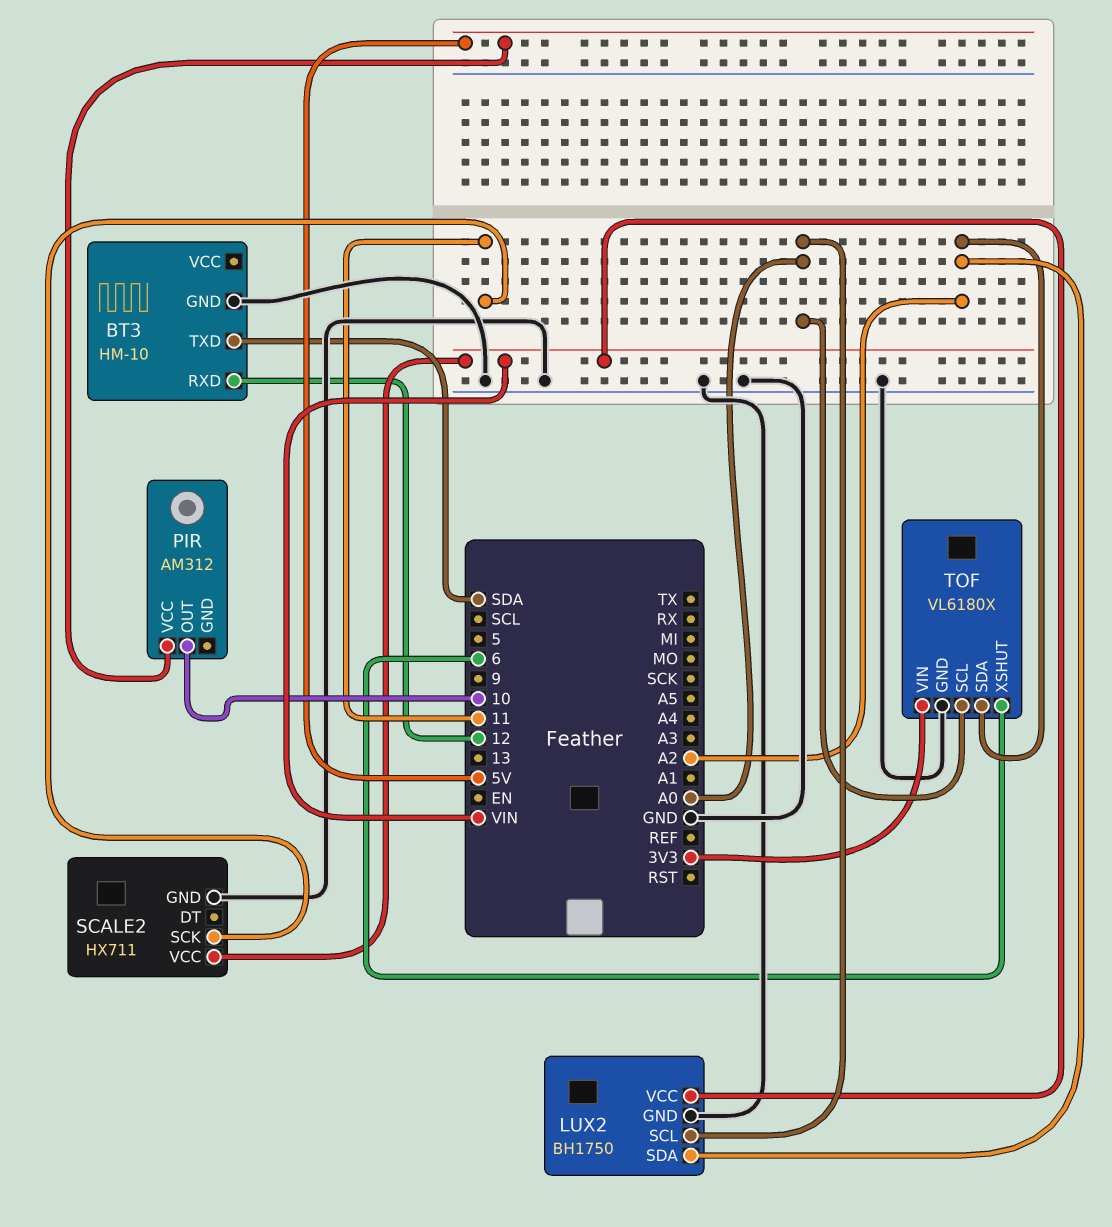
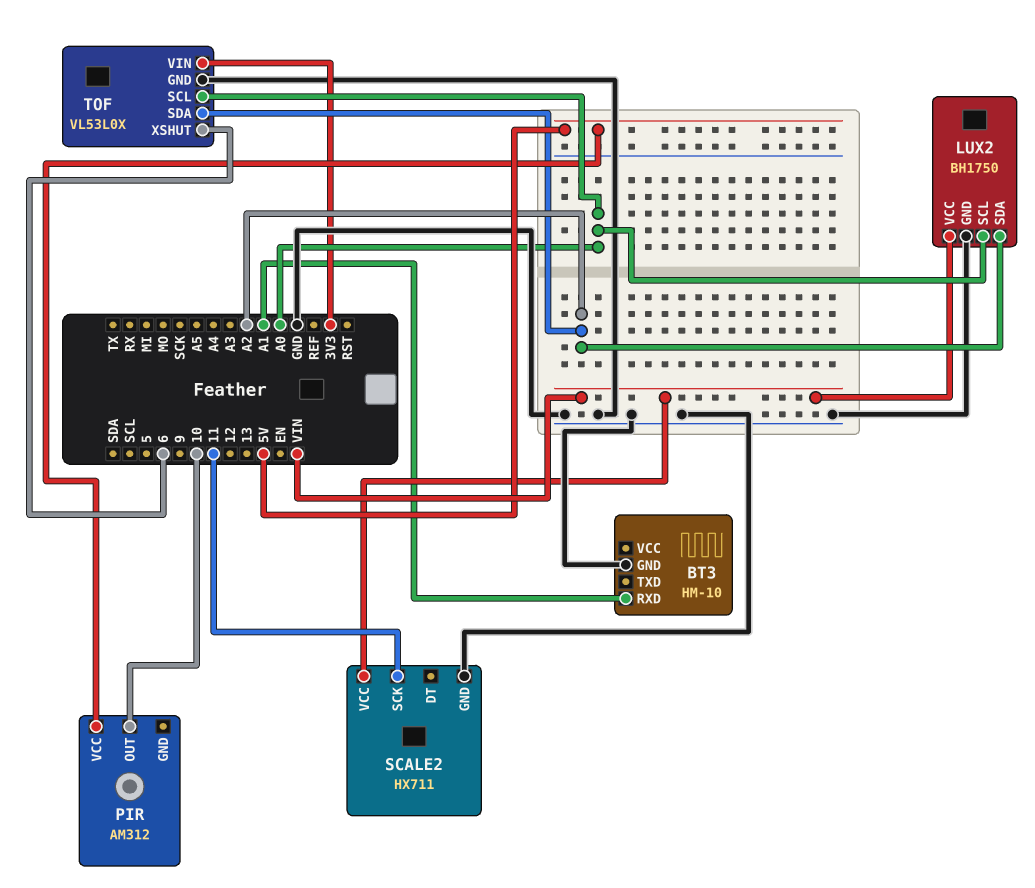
BT3 pin RXD: 12 -> A1
BT3 pin TXD: SDA -> none
TOF: VL6180X -> VL53L0X

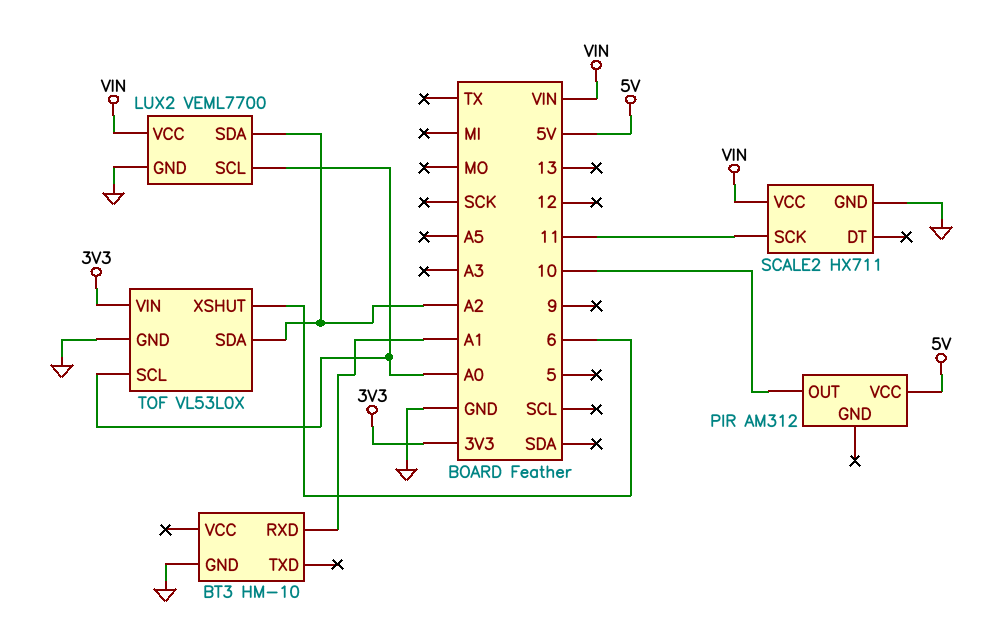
LUX2: BH1750 -> VEML7700

